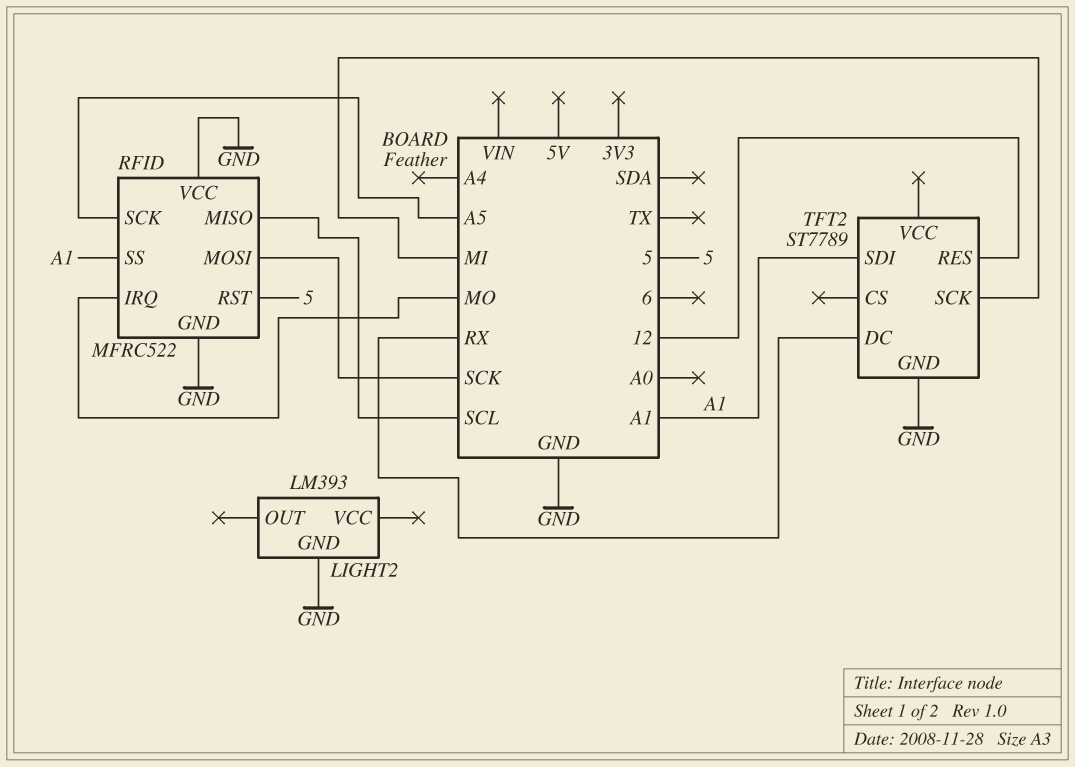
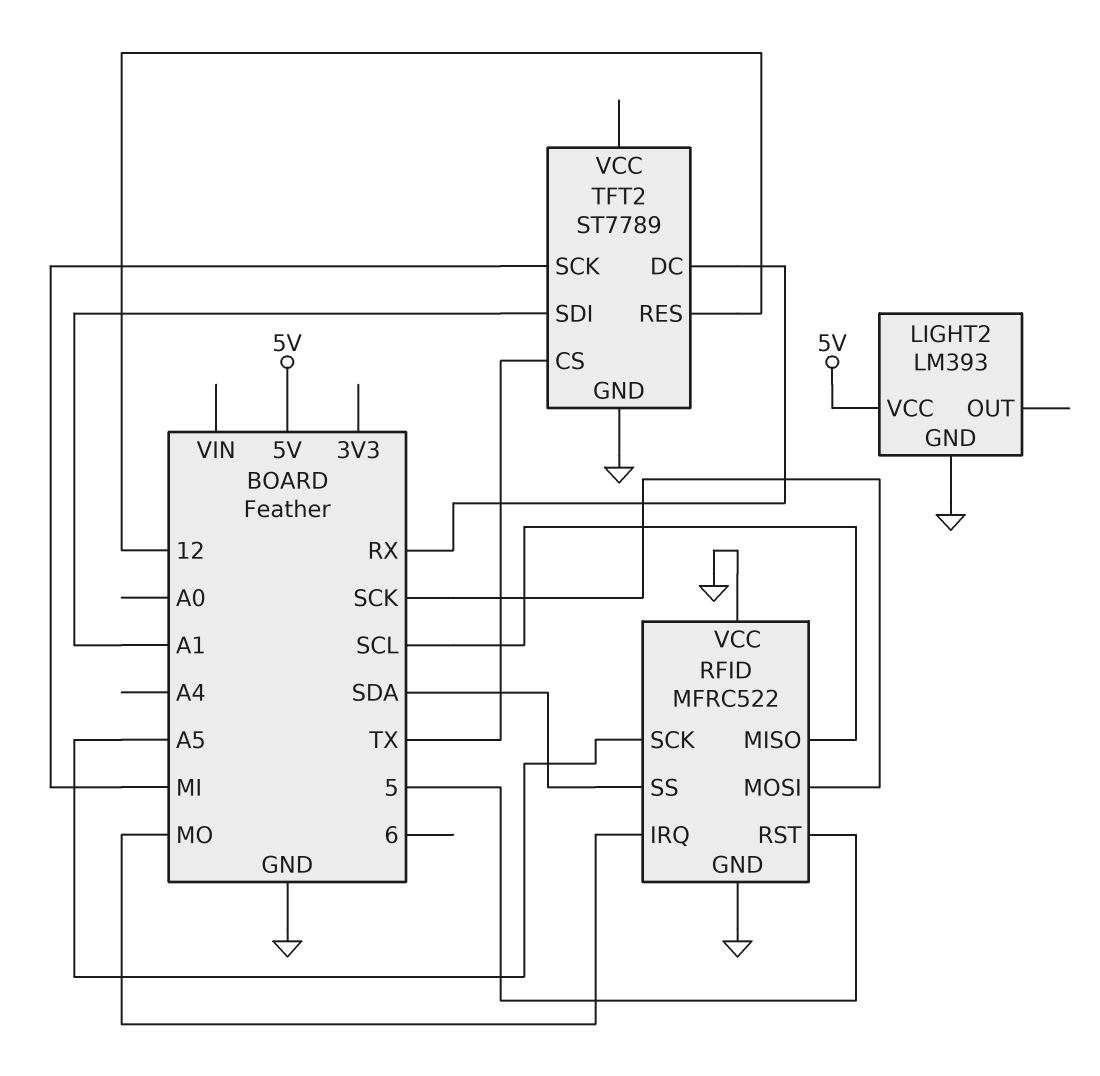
LIGHT2 pin VCC: none -> 5V
RFID pin SS: A1 -> SDA
TFT2 pin CS: none -> TX

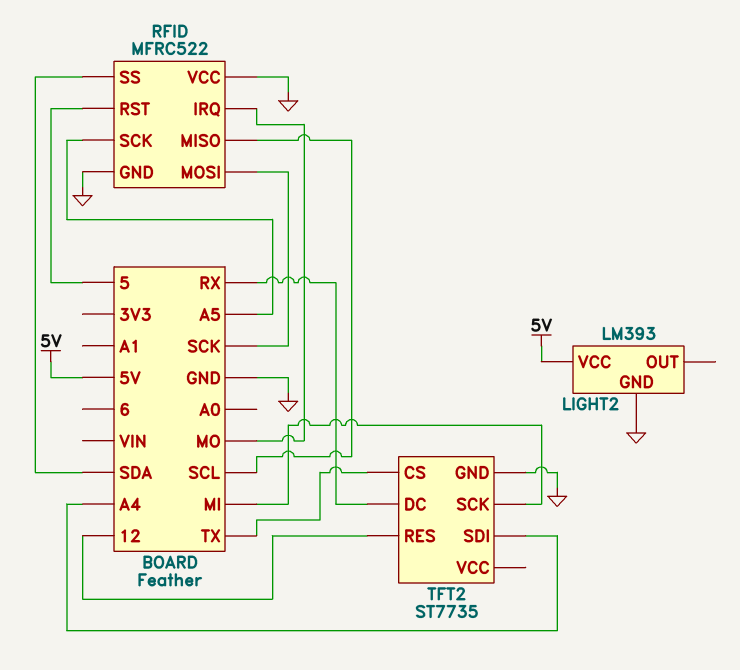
TFT2: ST7789 -> ST7735
TFT2 pin SDI: A1 -> A4

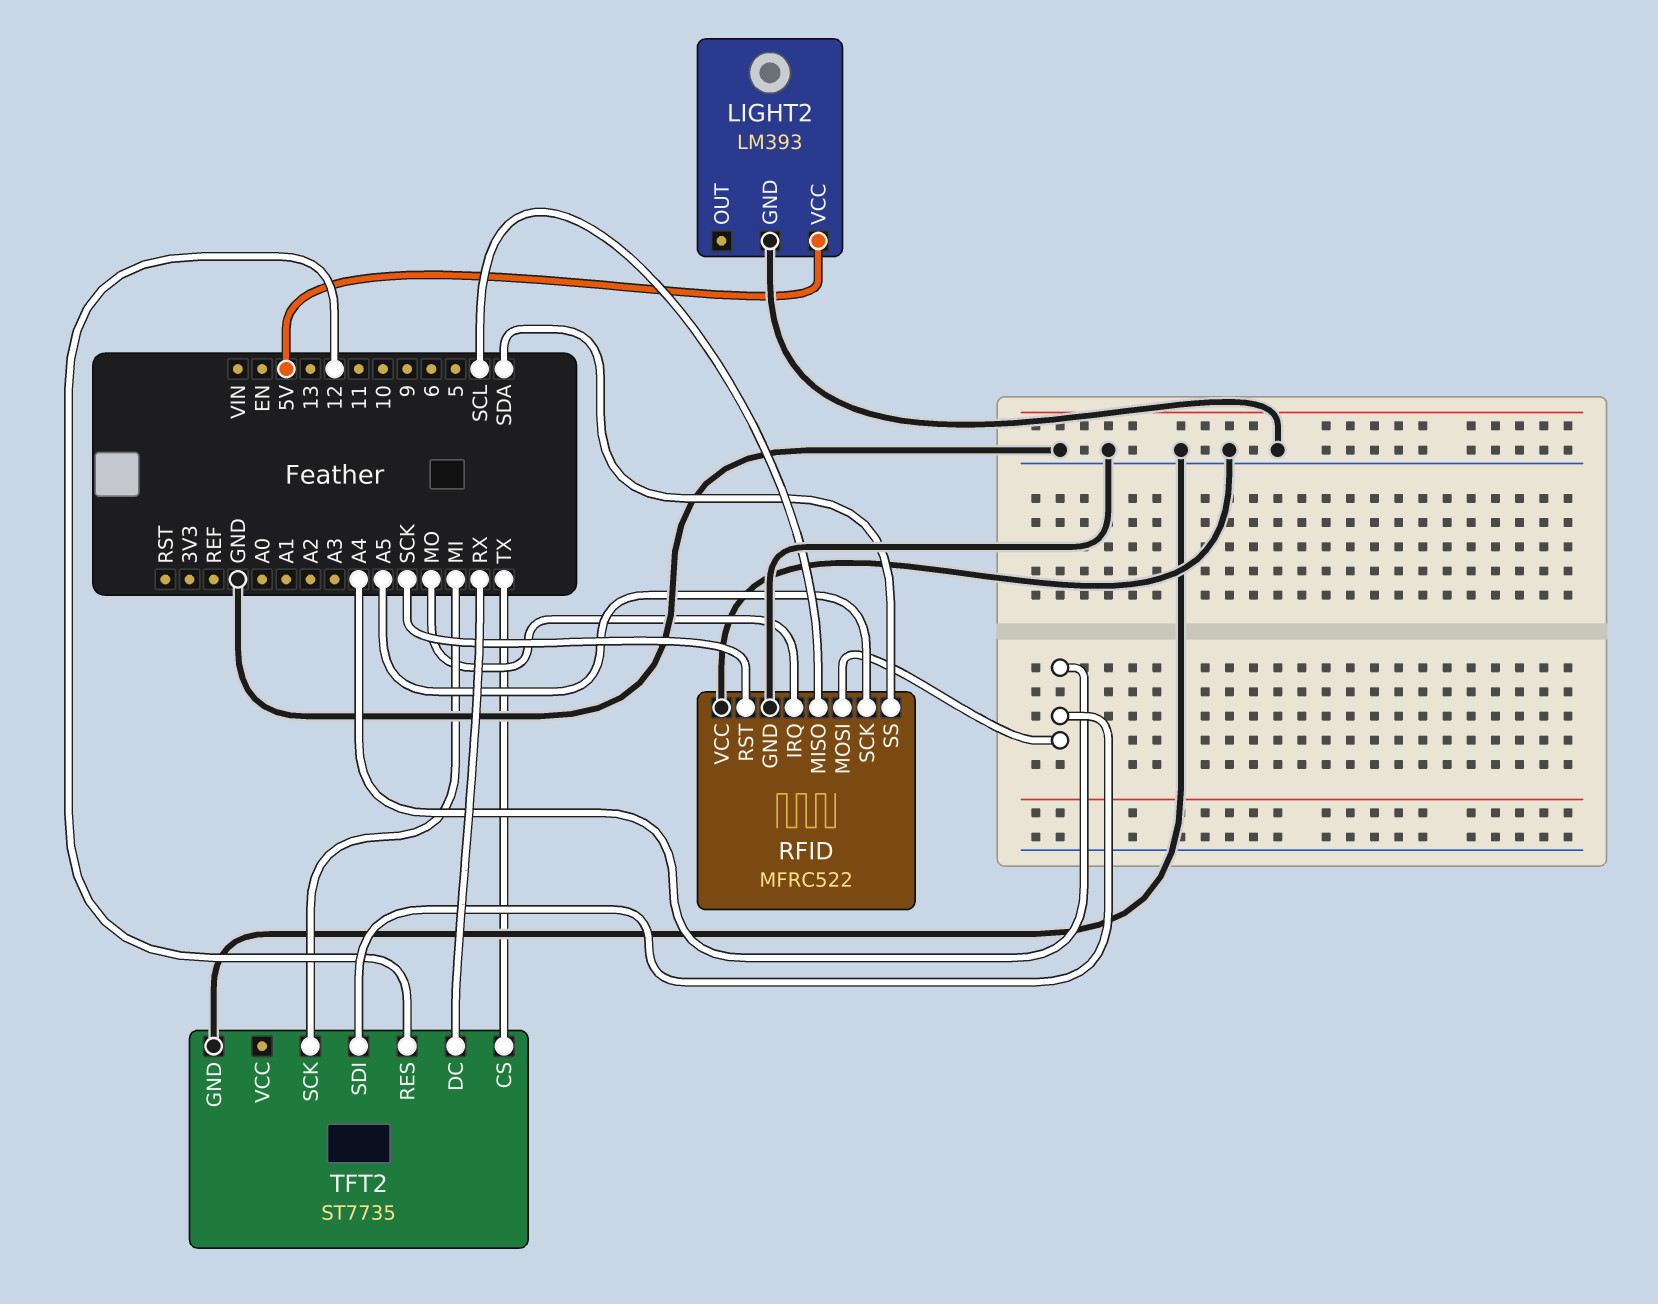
RFID pin MOSI: SCK -> A4
RFID pin RST: 5 -> SCK

